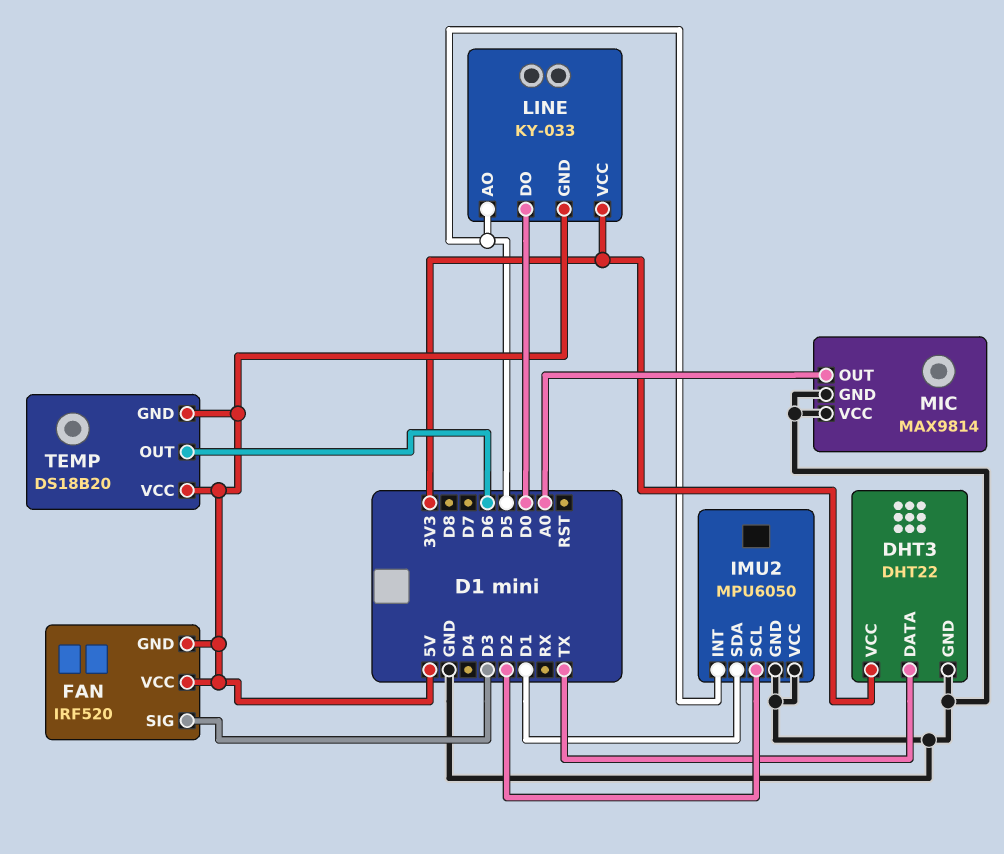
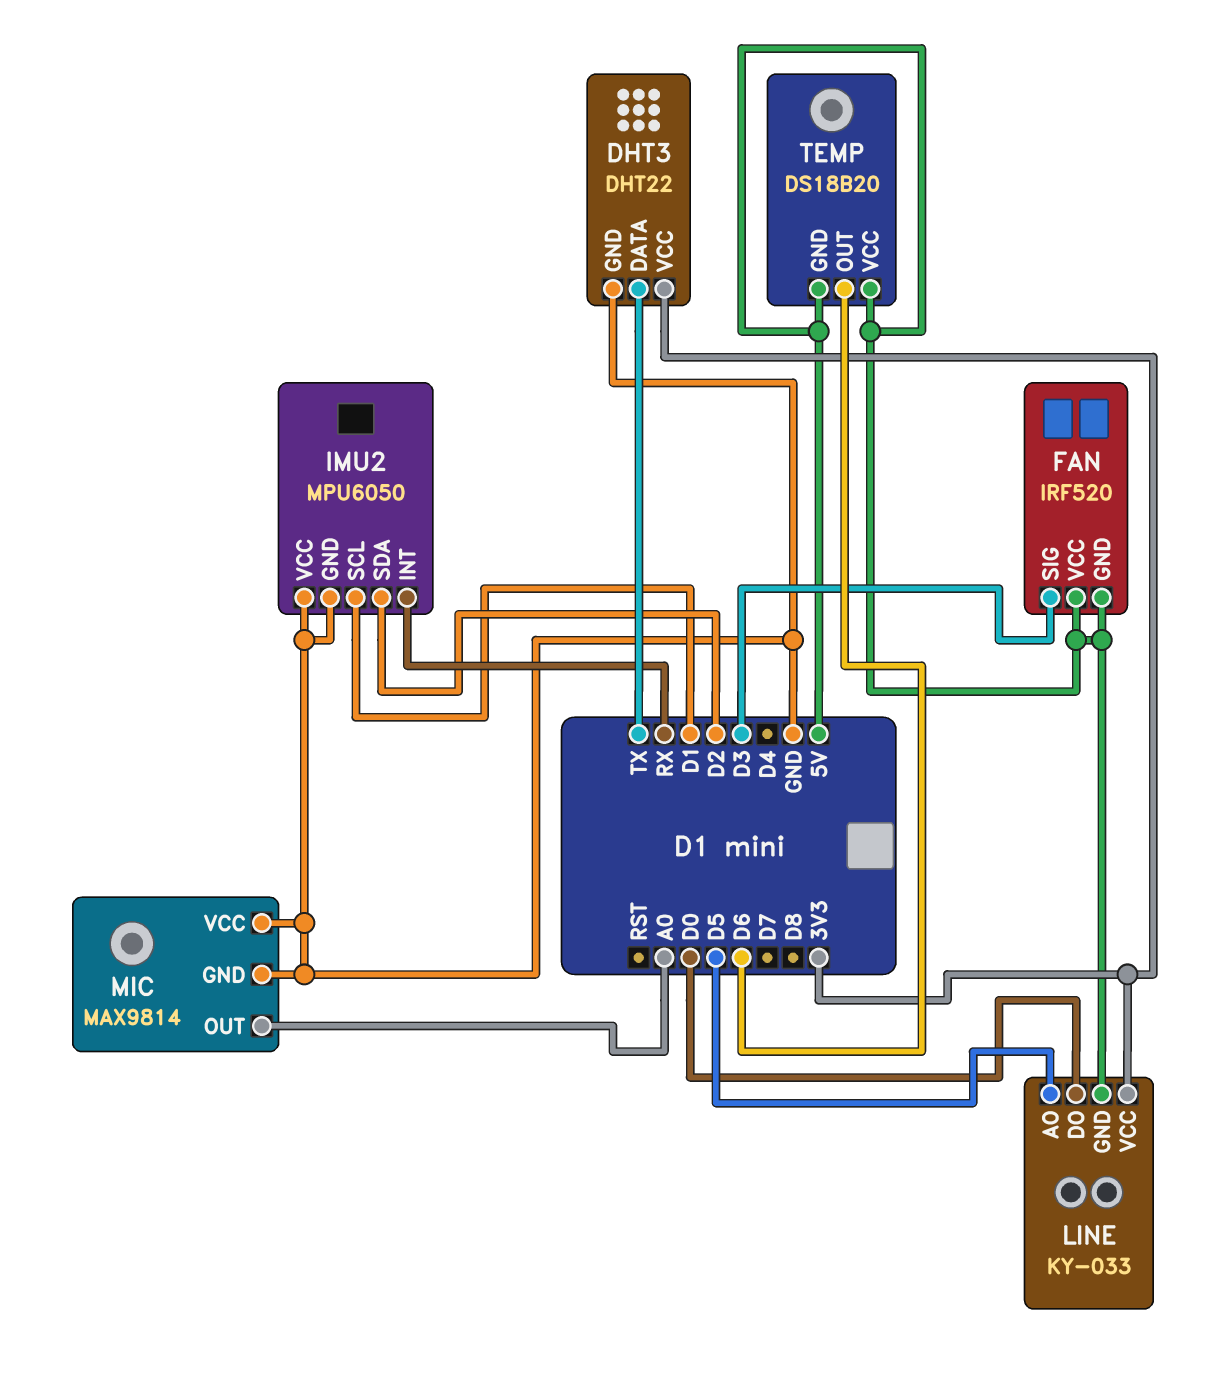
IMU2 pin INT: D5 -> RX
IMU2 pin SCL: D2 -> D1
IMU2 pin SDA: D1 -> D2

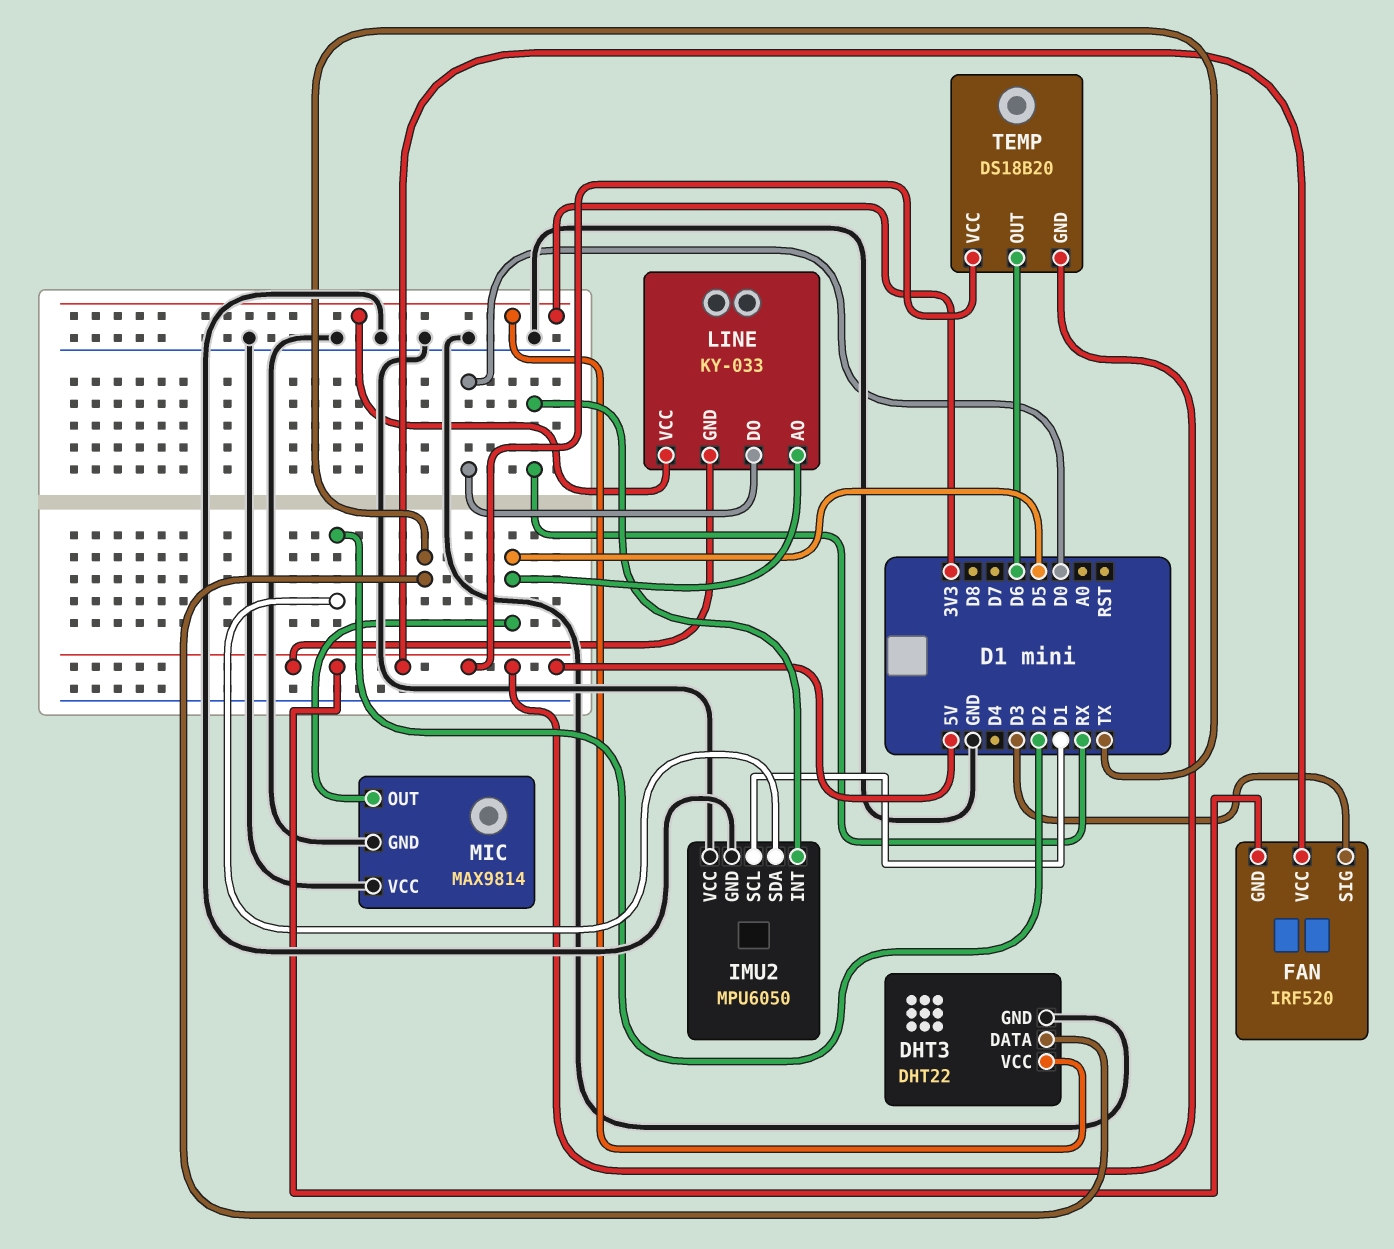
MIC pin OUT: A0 -> D5

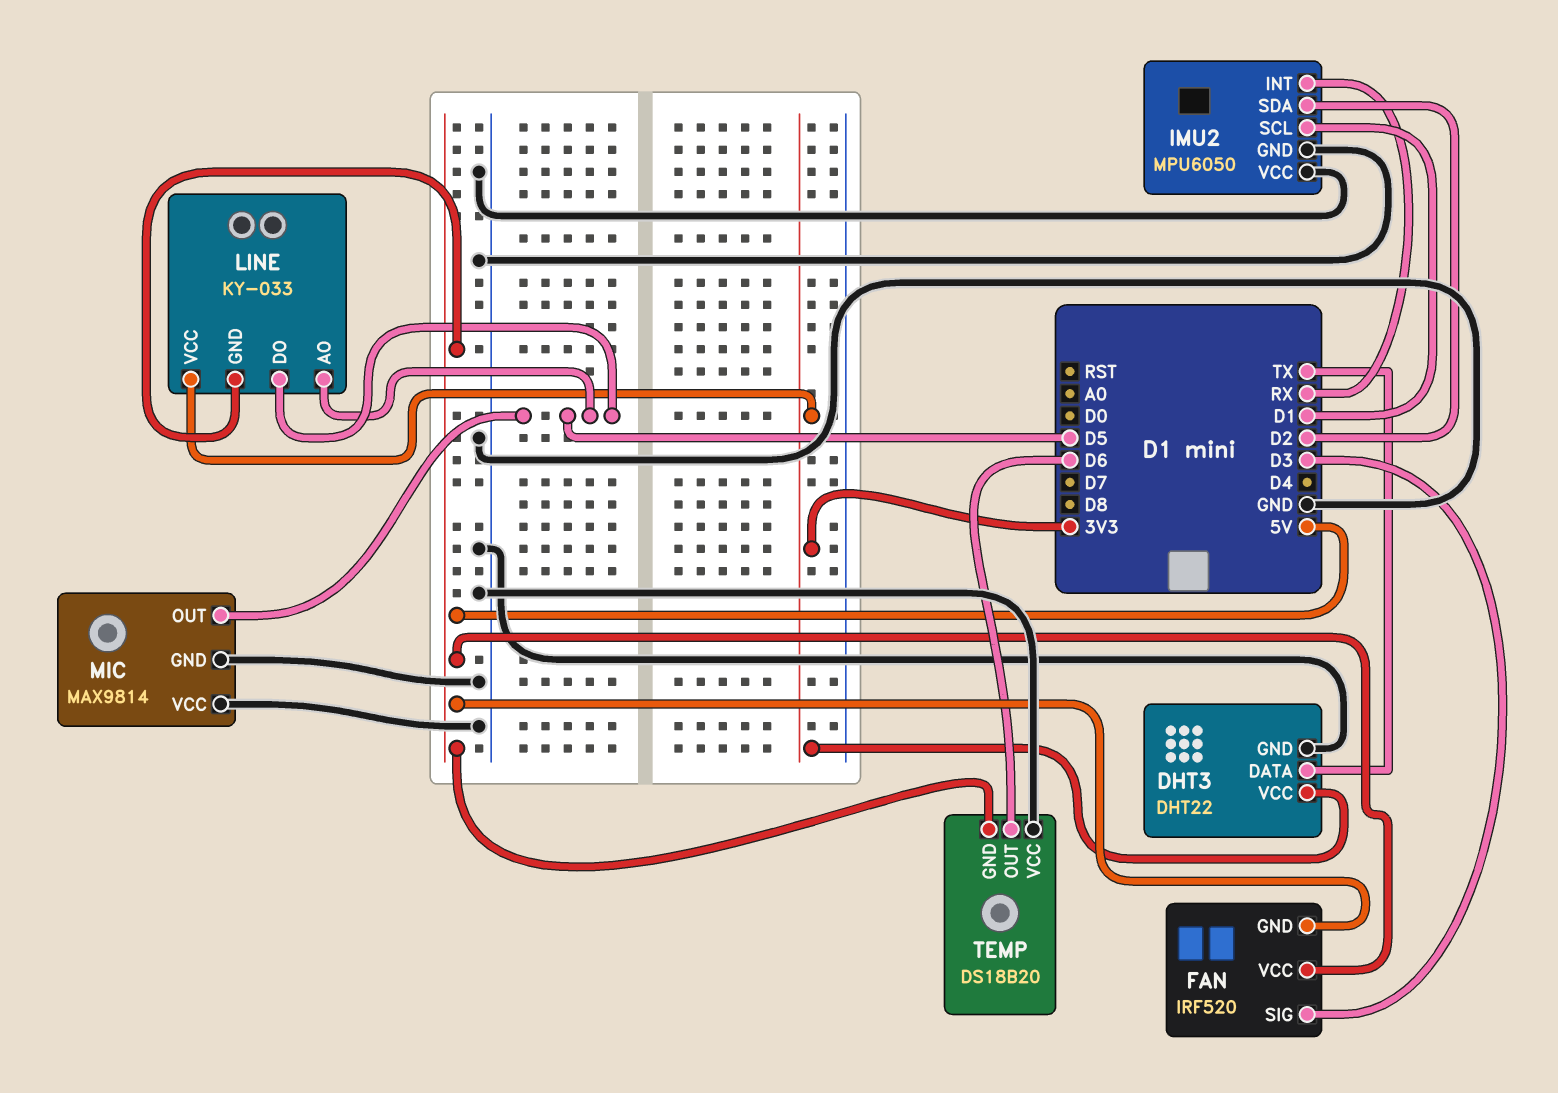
LINE pin DO: D0 -> D5
TEMP pin VCC: 5V -> GND

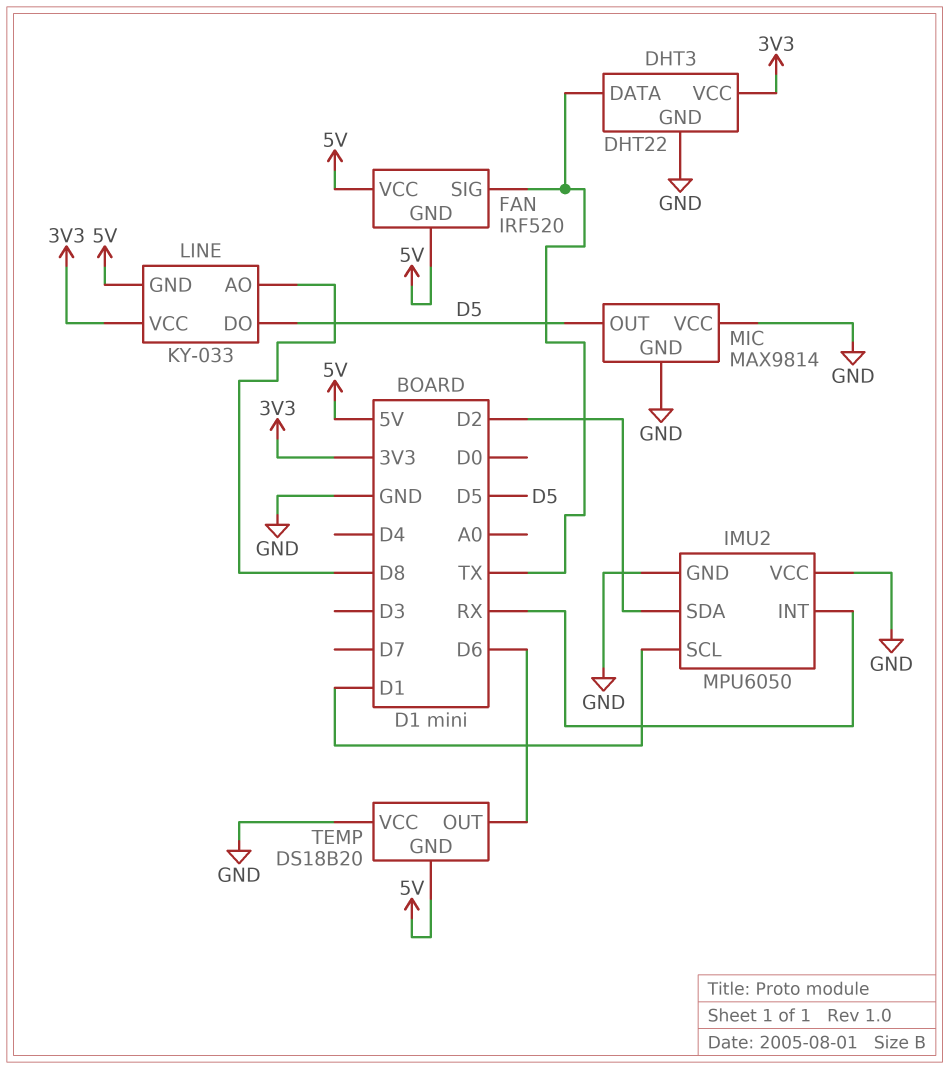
FAN pin SIG: D3 -> TX
LINE pin AO: D5 -> D8

